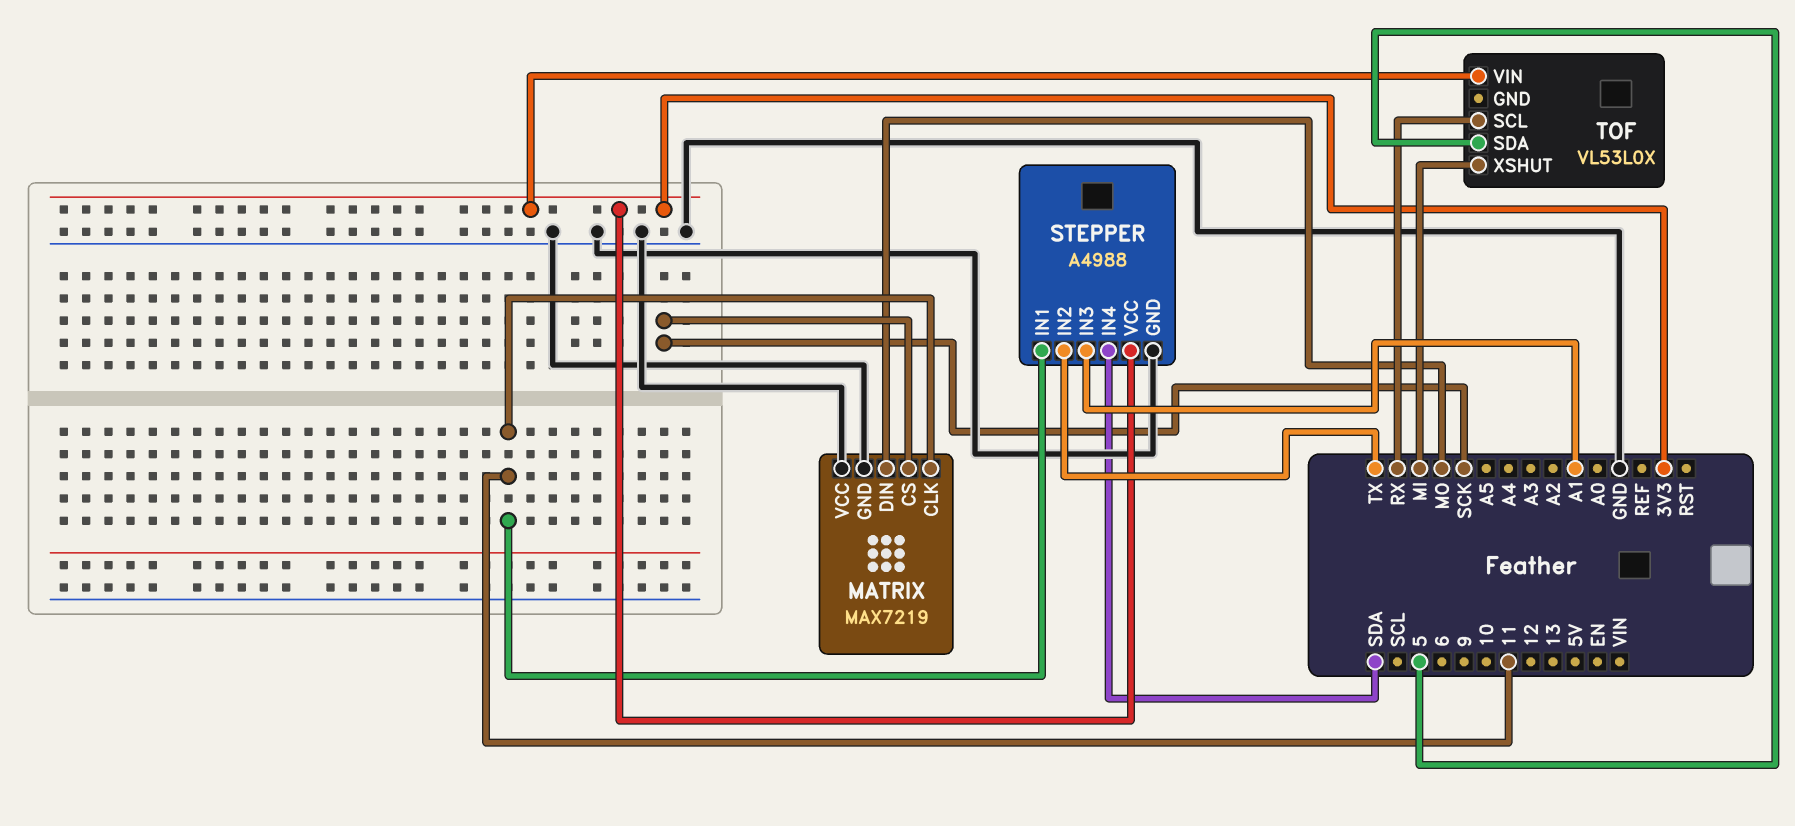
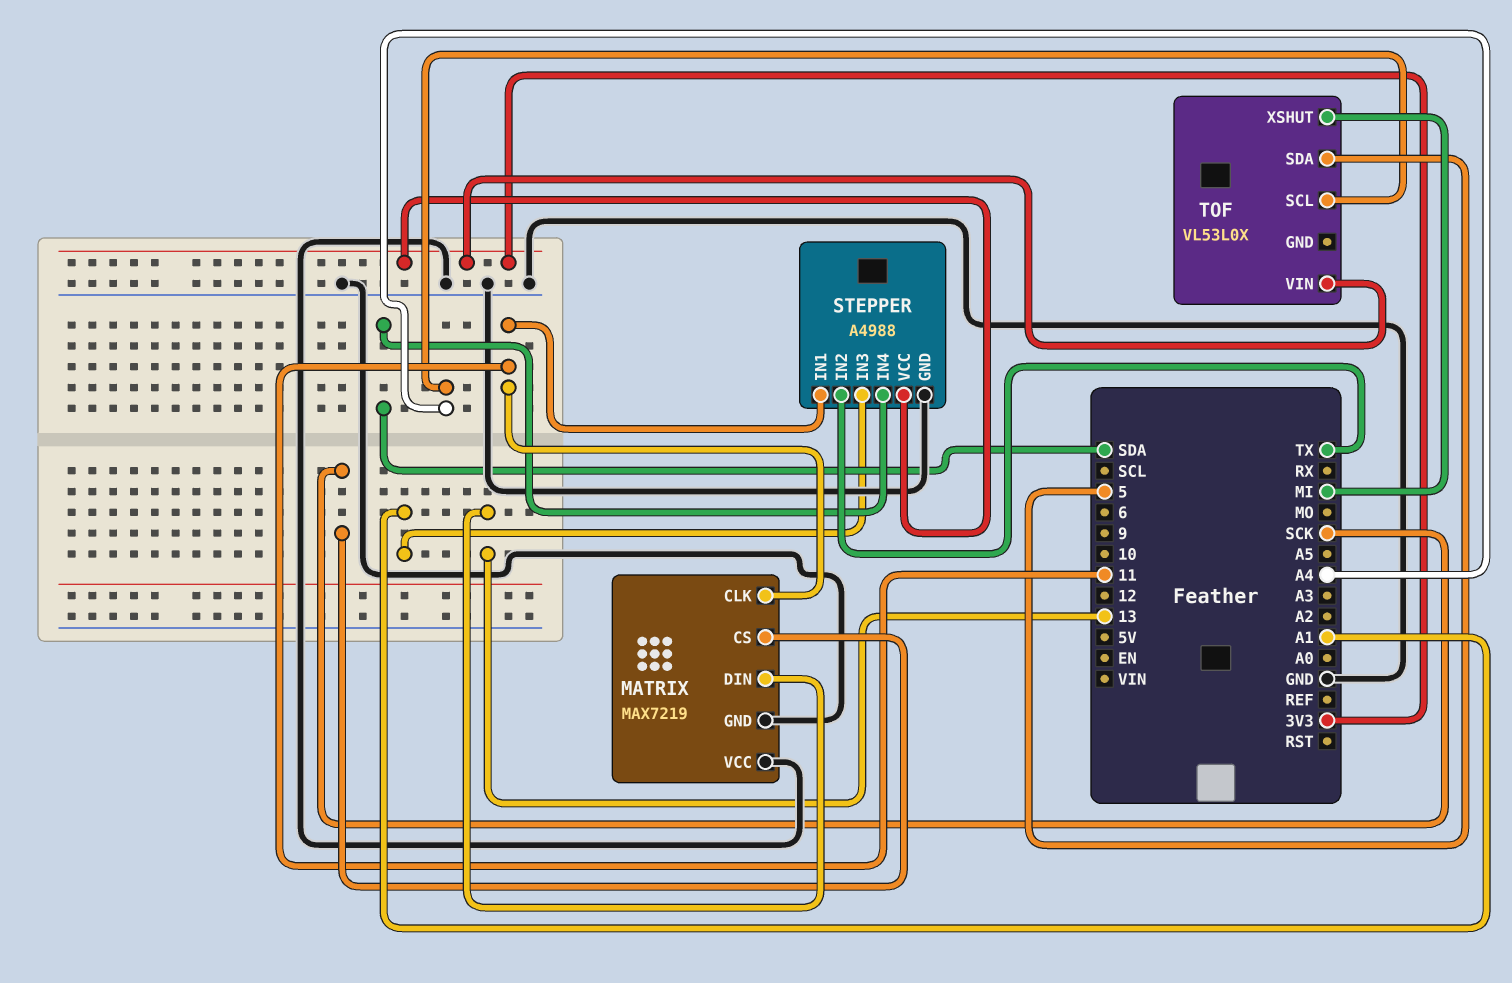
MATRIX pin DIN: MO -> 13
TOF pin SCL: RX -> A4

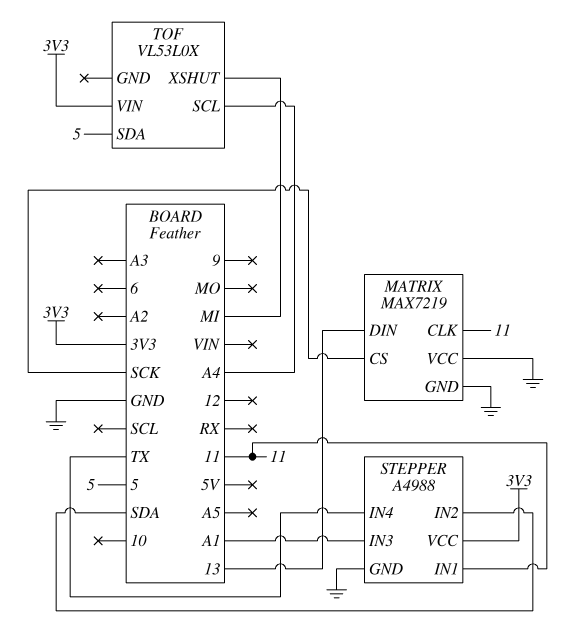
STEPPER pin IN2: TX -> SDA
STEPPER pin IN4: SDA -> TX

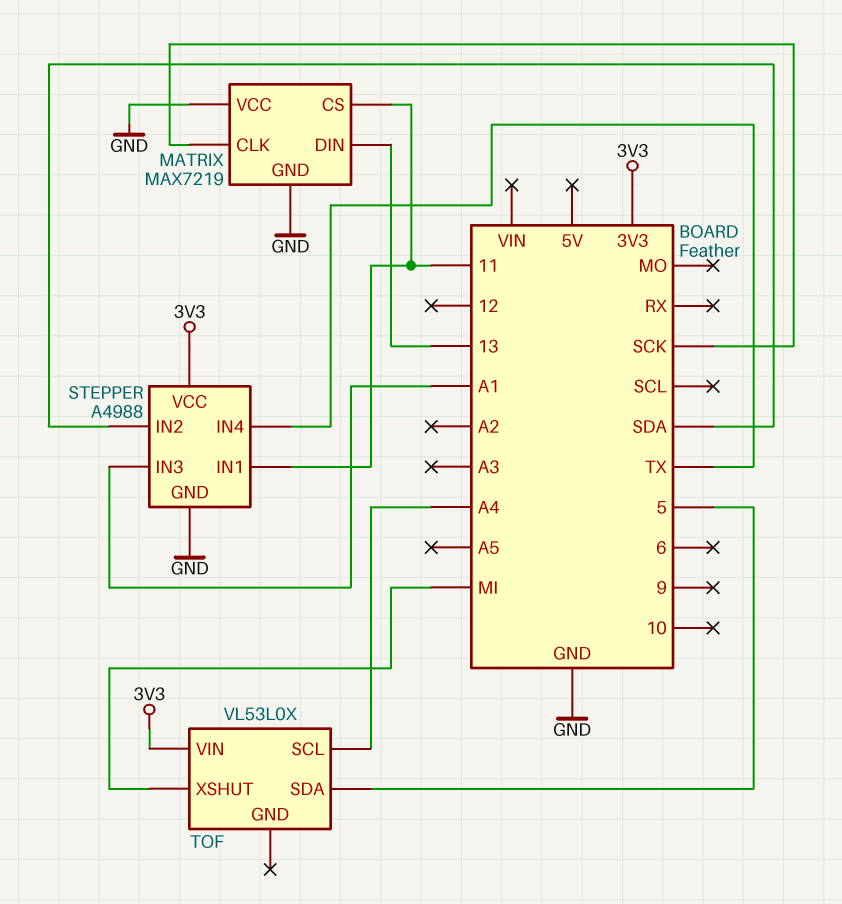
MATRIX pin CLK: 11 -> SCK
MATRIX pin CS: SCK -> 11

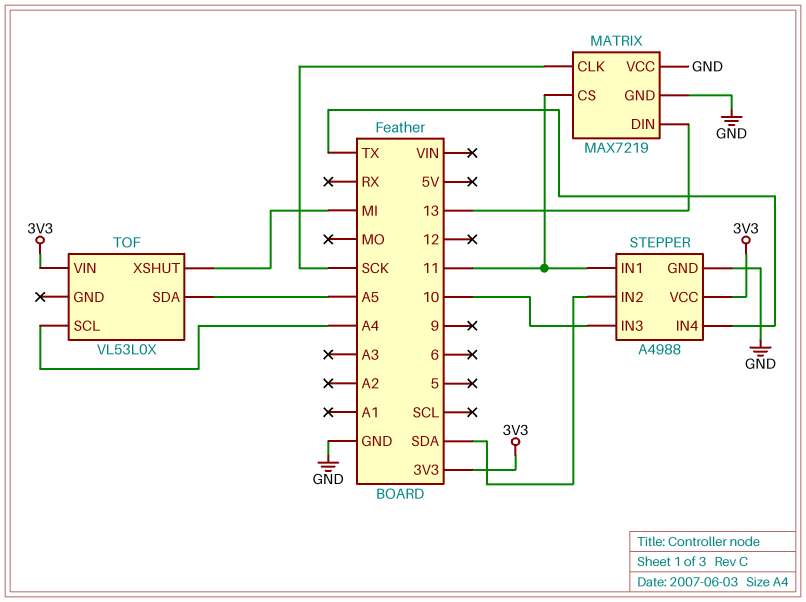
STEPPER pin IN3: A1 -> 10
TOF pin SDA: 5 -> A5

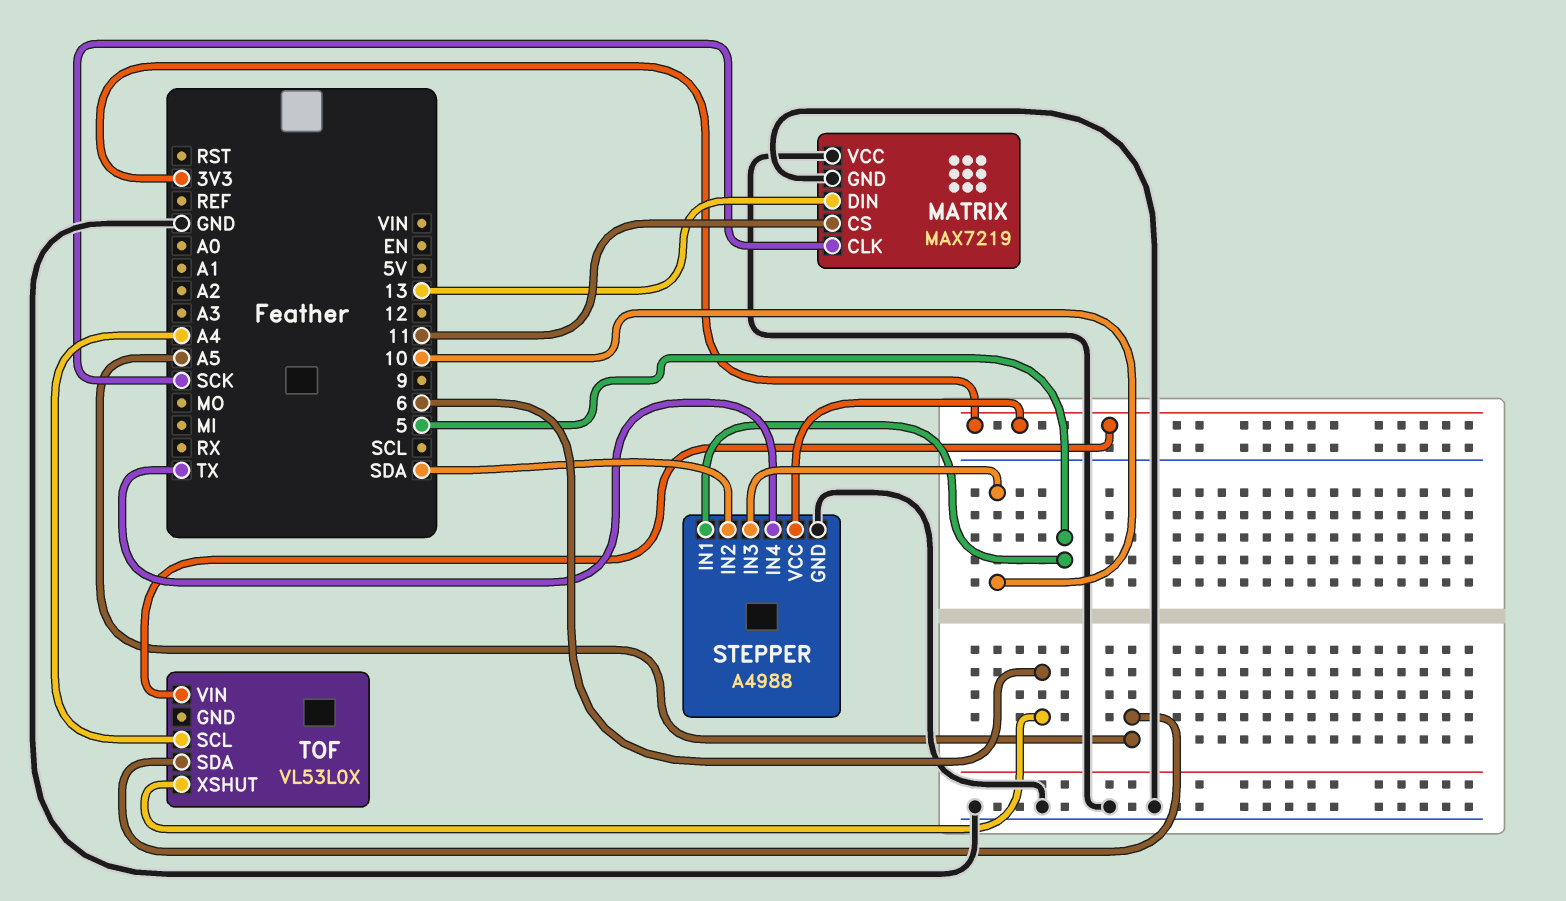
STEPPER pin IN1: 11 -> 5
TOF pin XSHUT: MI -> 6

